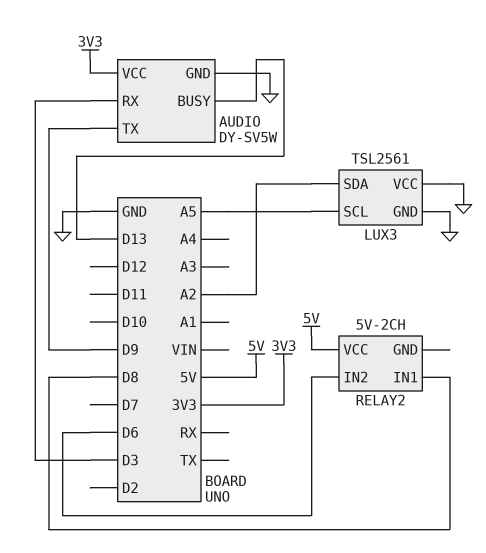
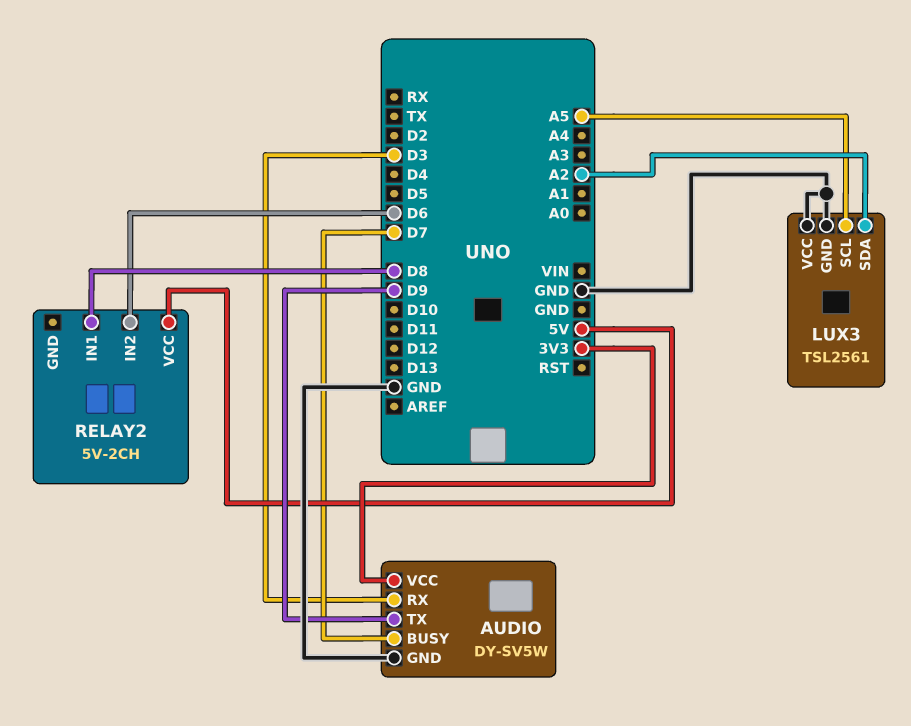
AUDIO pin BUSY: D13 -> D7

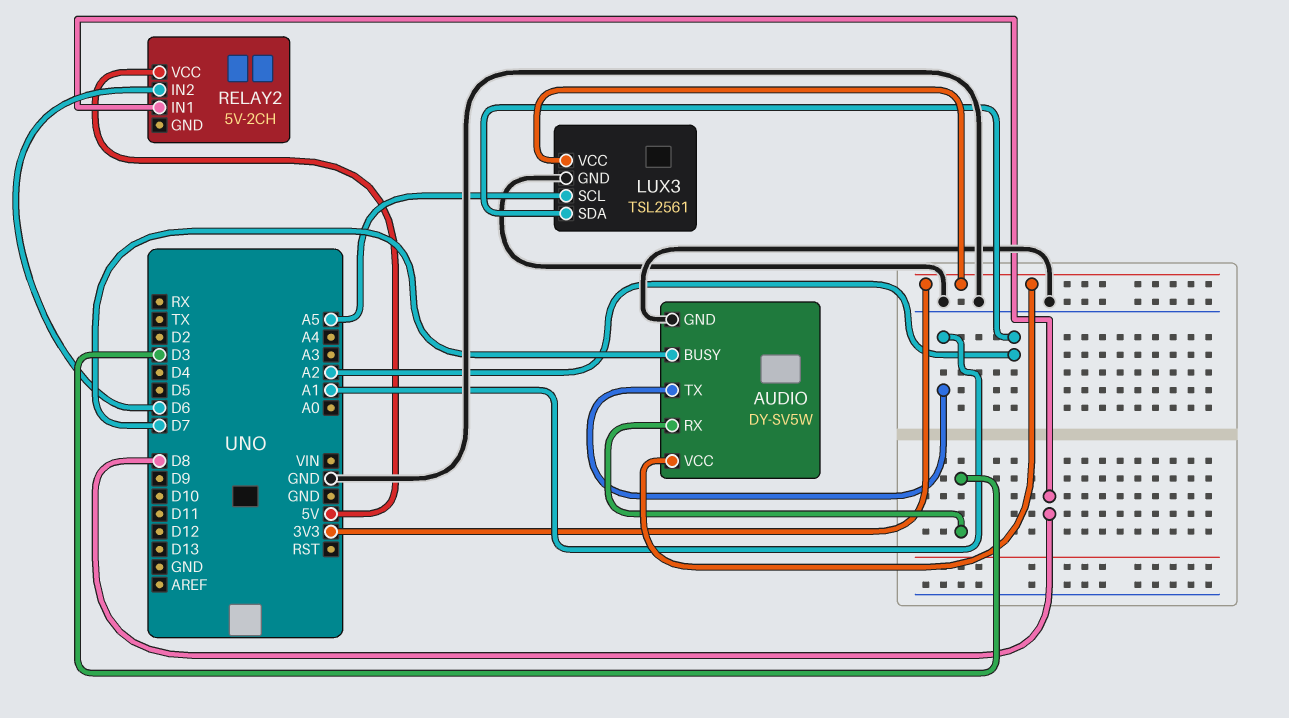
AUDIO pin TX: D9 -> A1
LUX3 pin VCC: GND -> 3V3

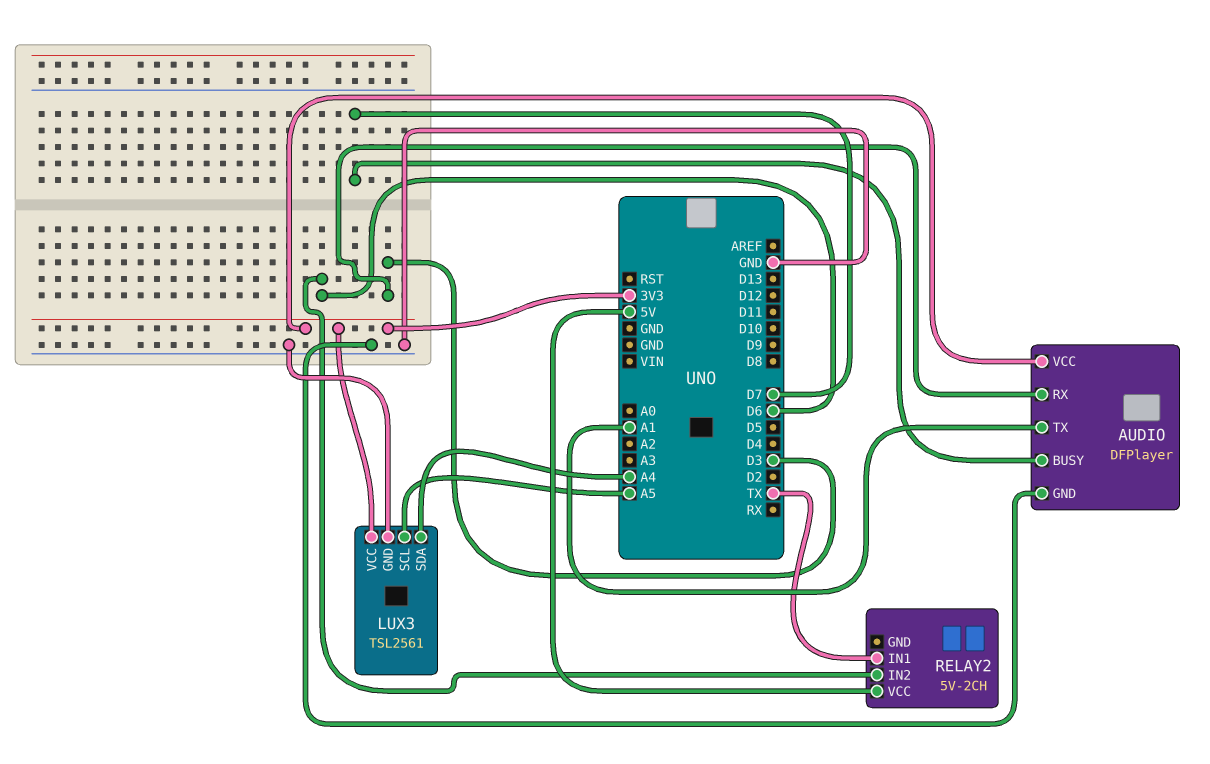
AUDIO: DY-SV5W -> DFPlayer
LUX3 pin SDA: A2 -> A4
RELAY2 pin IN1: D8 -> TX

